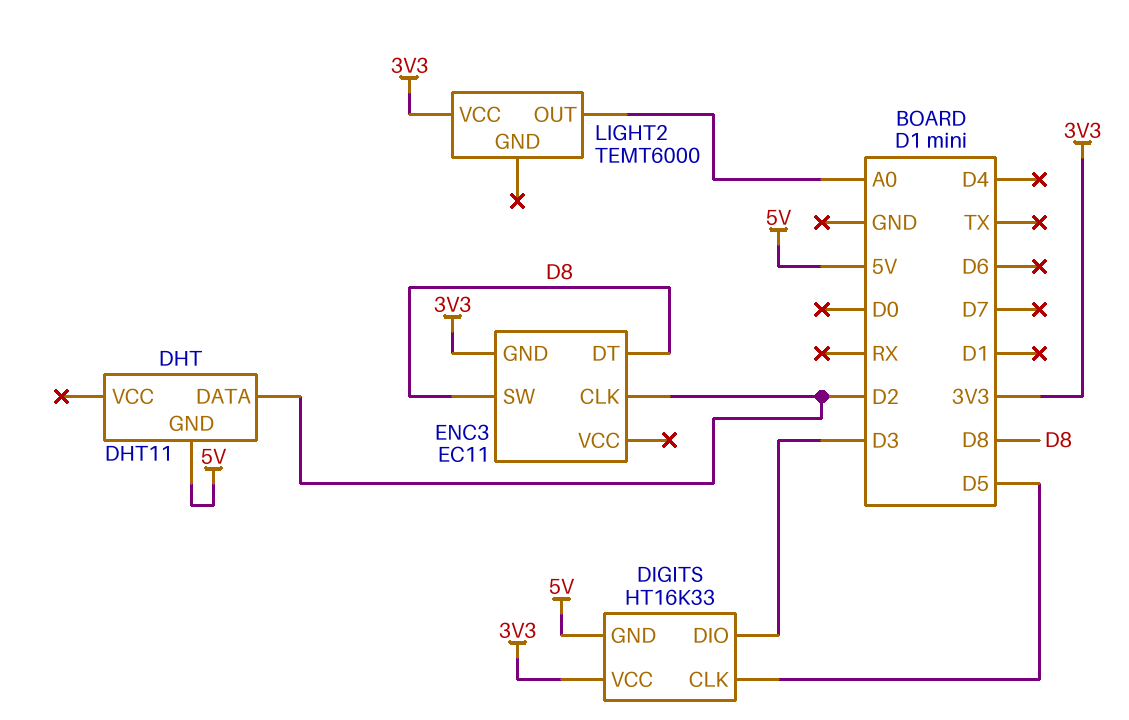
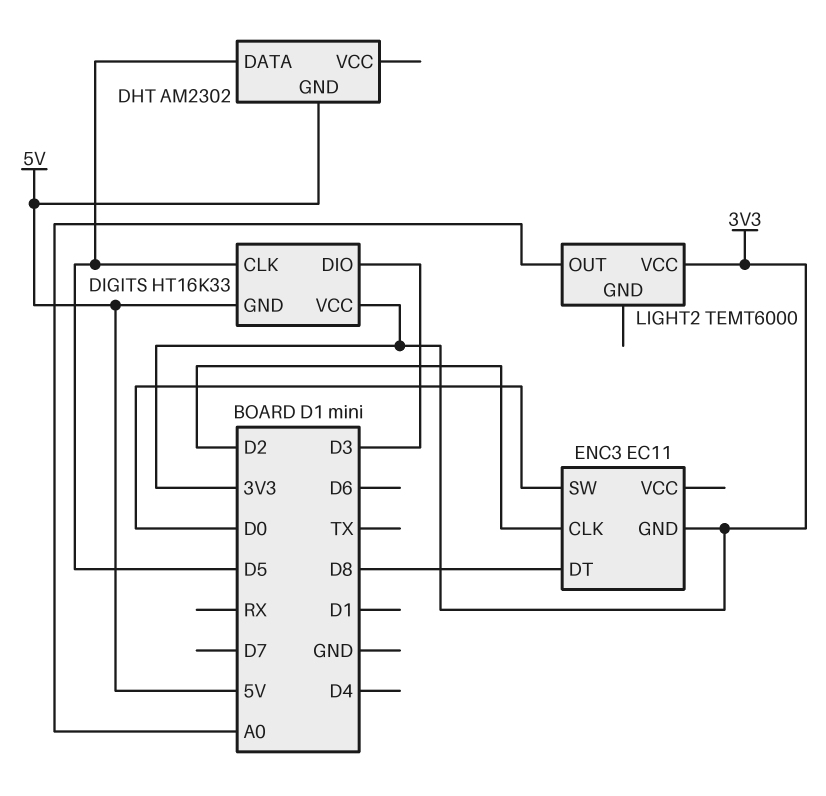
DHT: DHT11 -> AM2302
DHT pin DATA: D2 -> D5
ENC3 pin SW: D8 -> D0

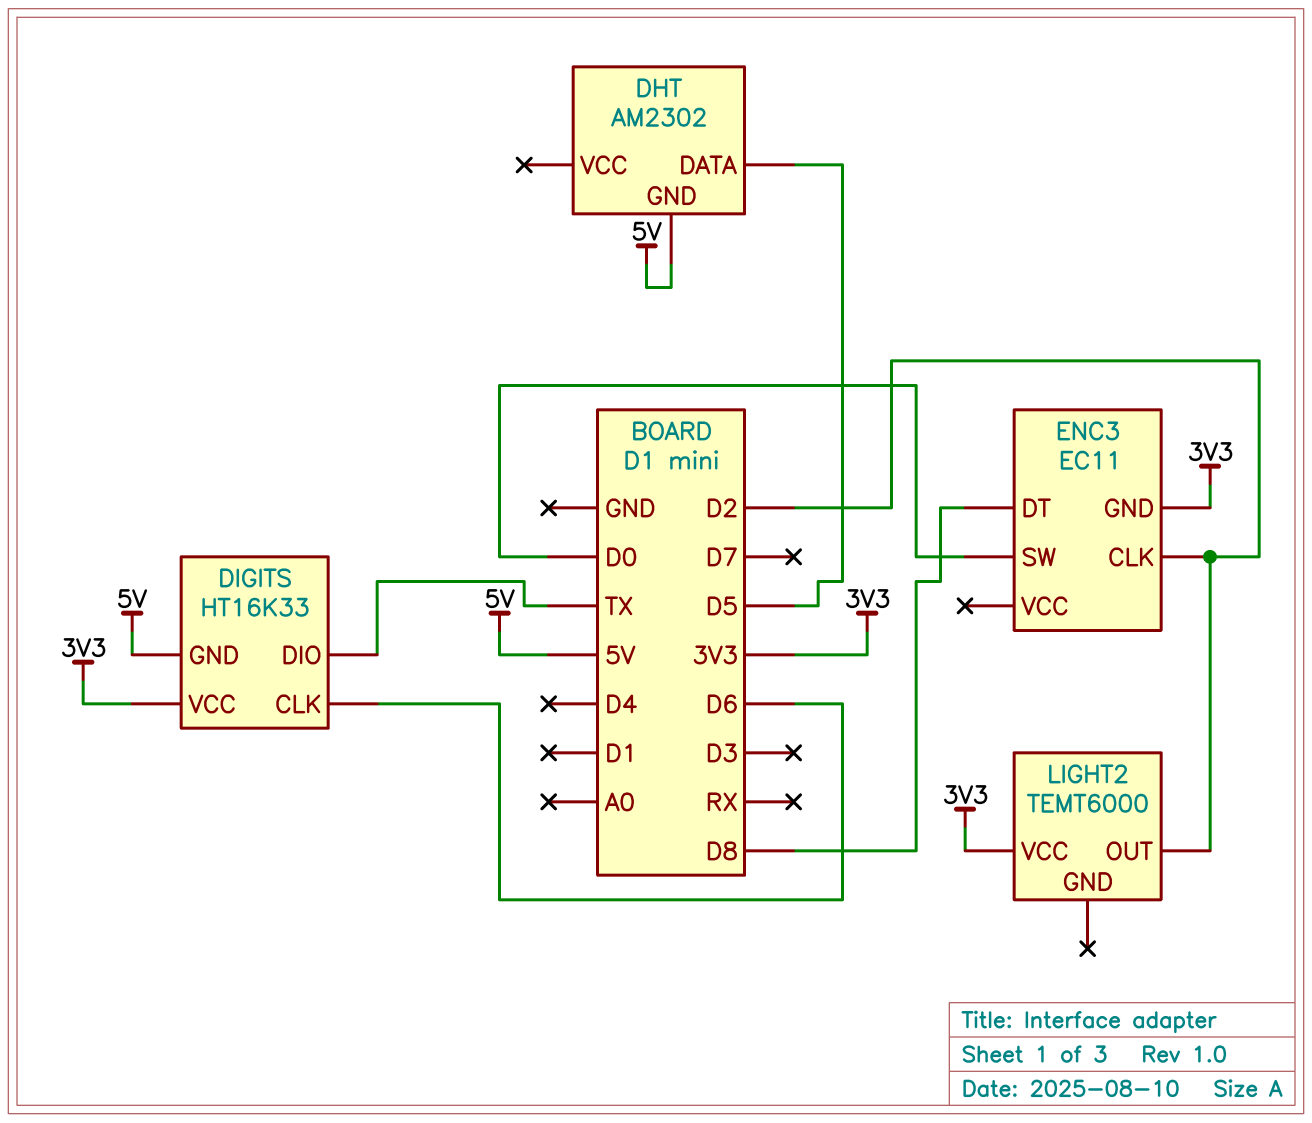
DIGITS pin CLK: D5 -> D6
DIGITS pin DIO: D3 -> TX
LIGHT2 pin OUT: A0 -> D2

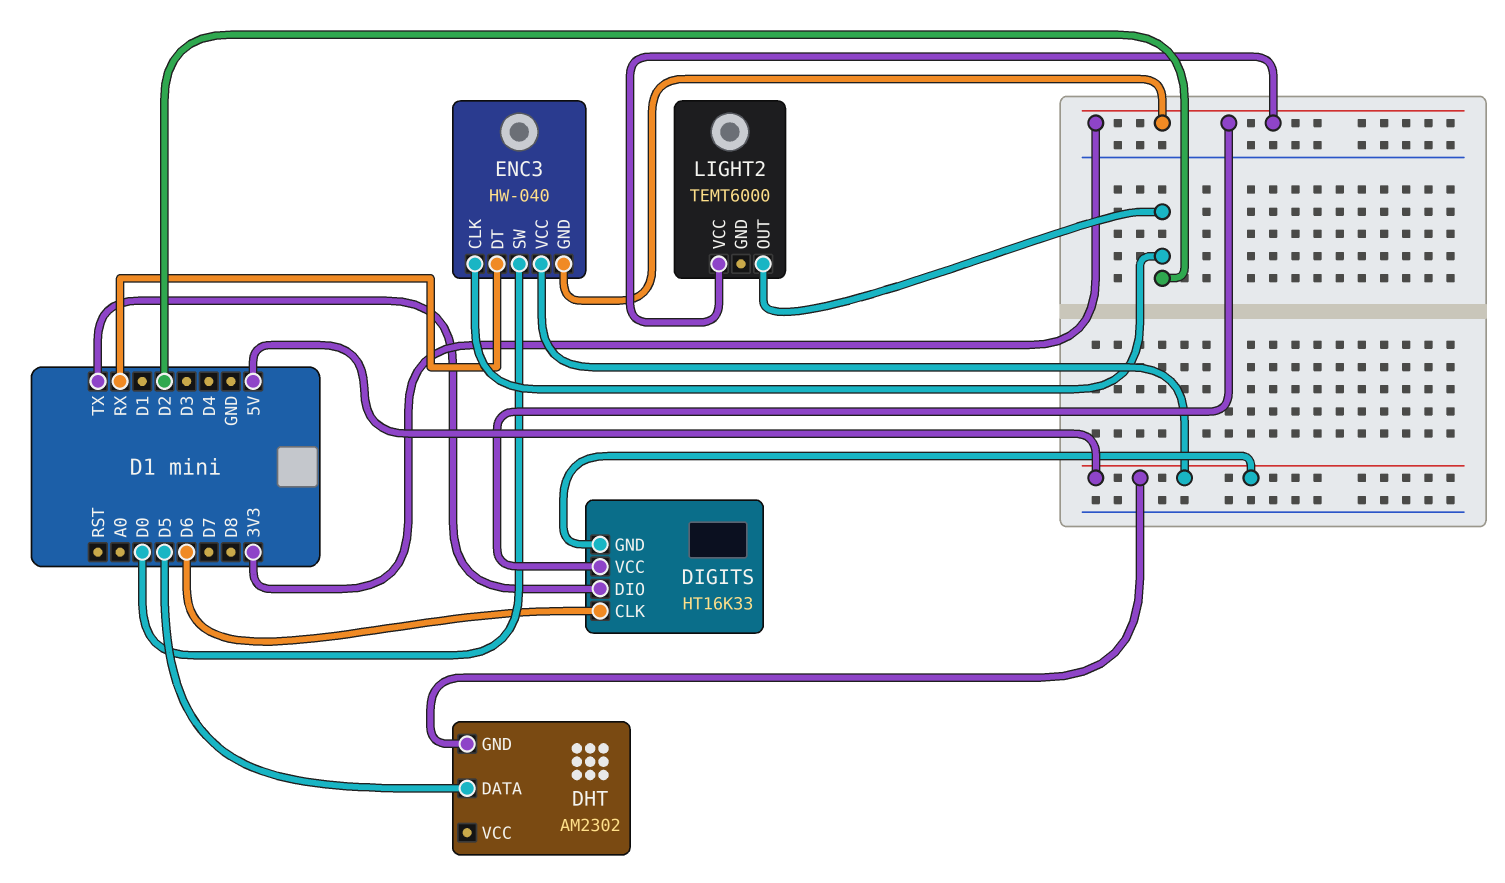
ENC3: EC11 -> HW-040
ENC3 pin DT: D8 -> RX
ENC3 pin VCC: none -> 5V

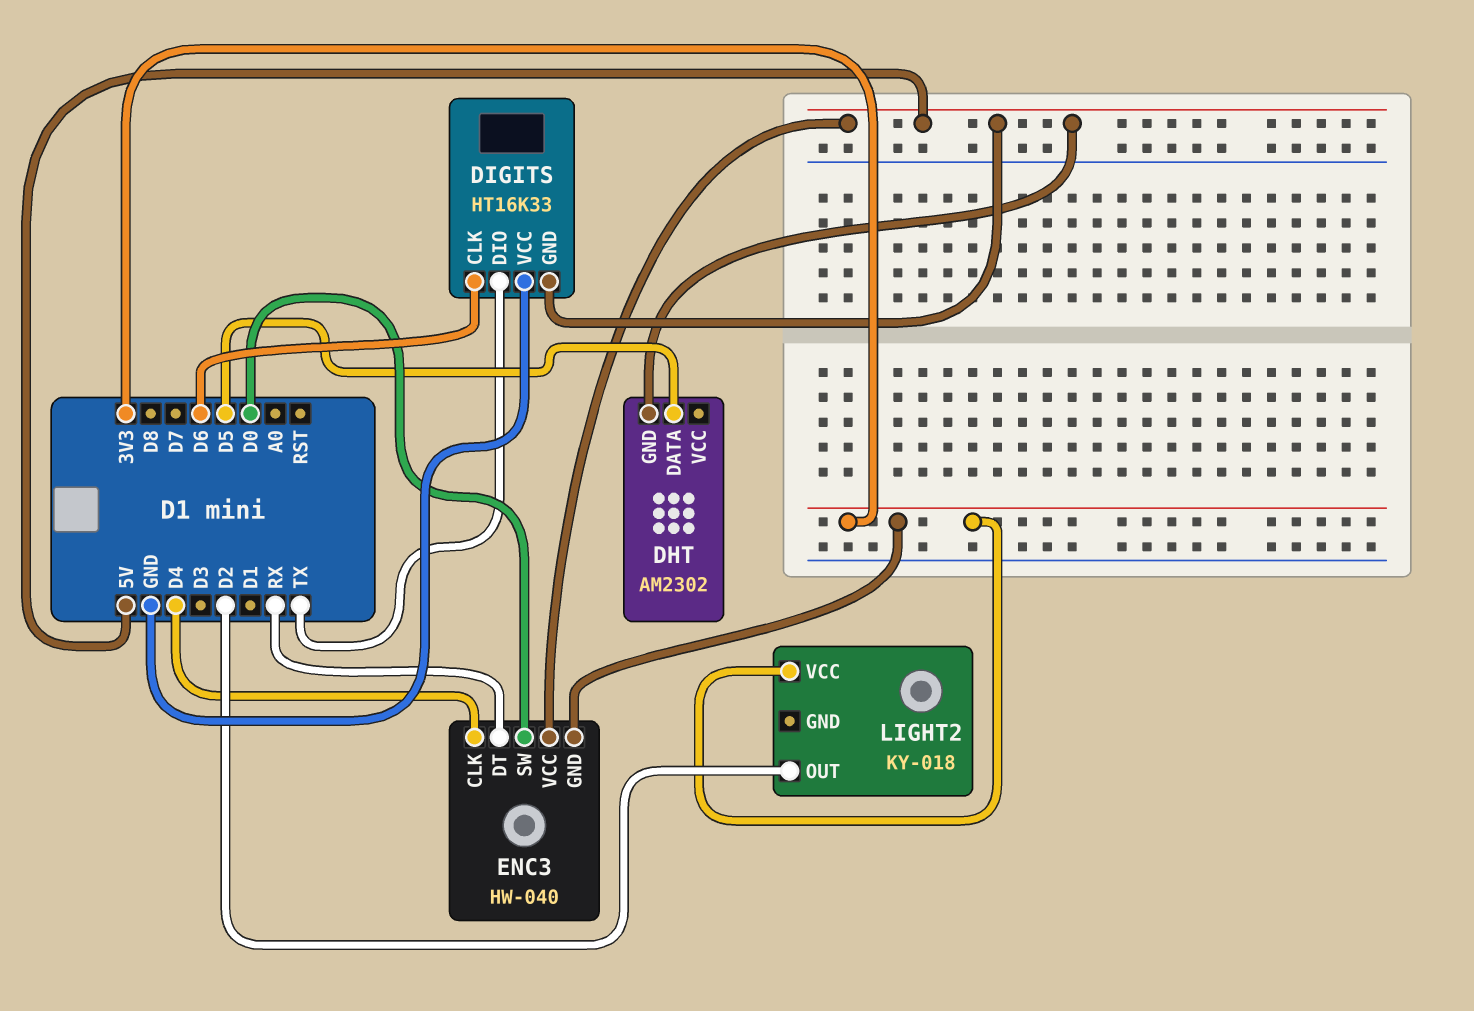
DIGITS pin VCC: 3V3 -> GND
ENC3 pin CLK: D2 -> D4
LIGHT2: TEMT6000 -> KY-018

